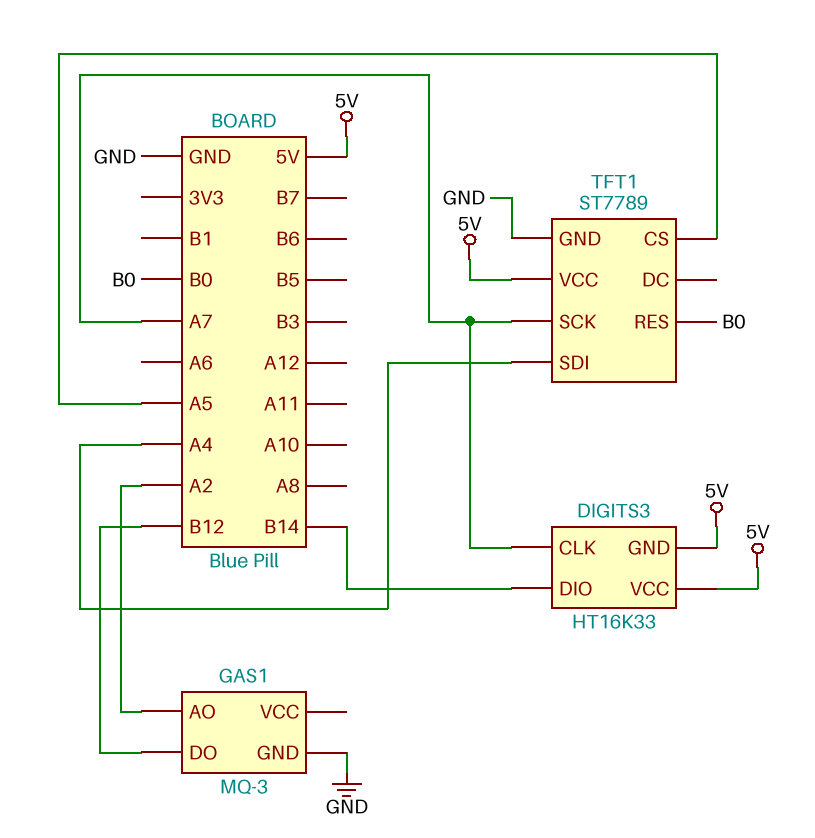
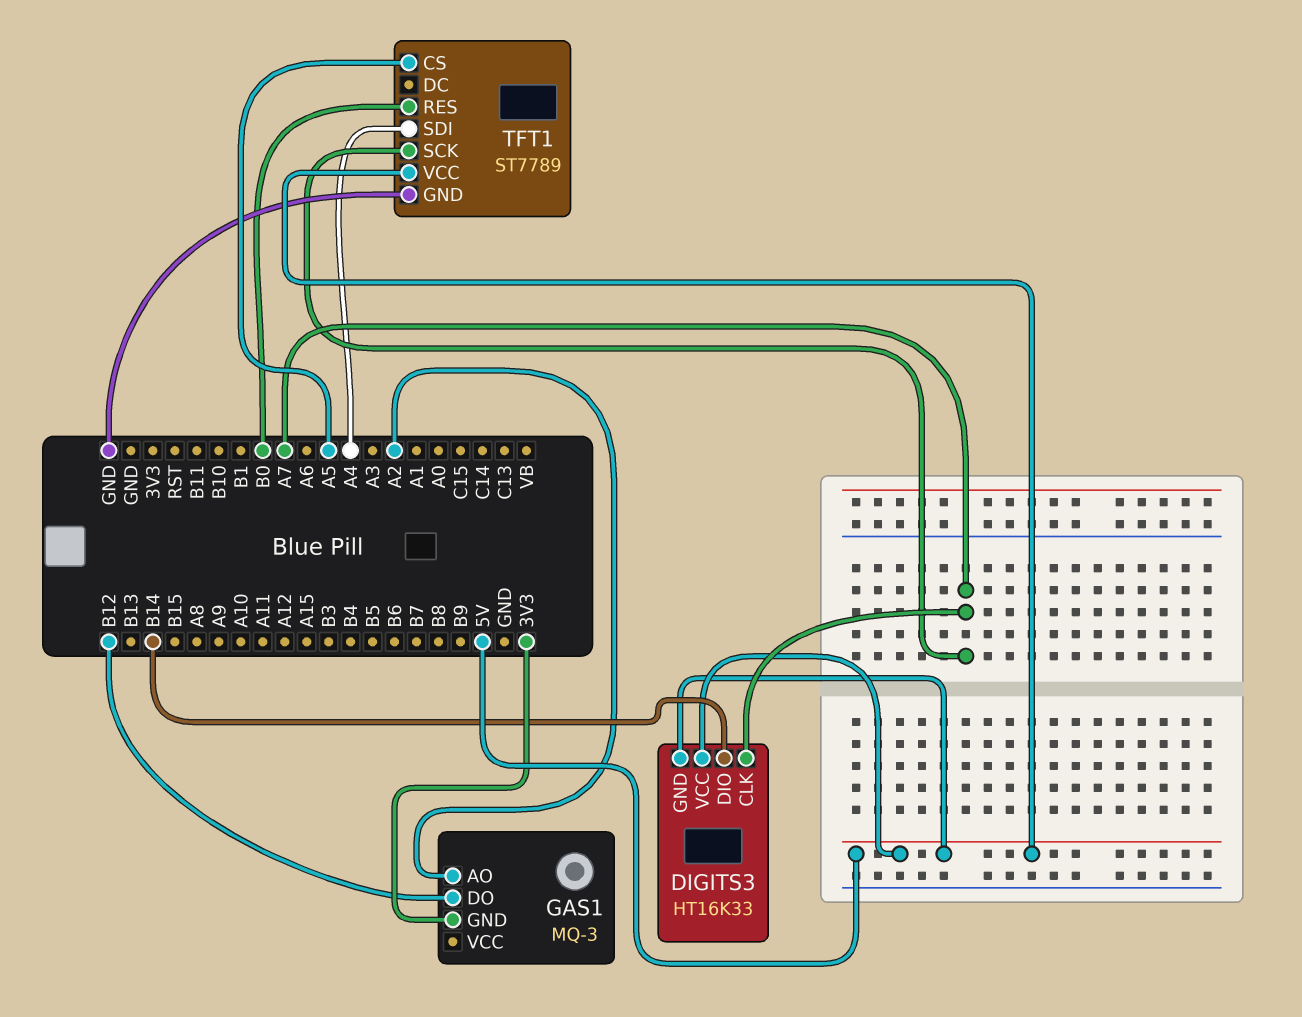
GAS1 pin GND: GND -> 3V3

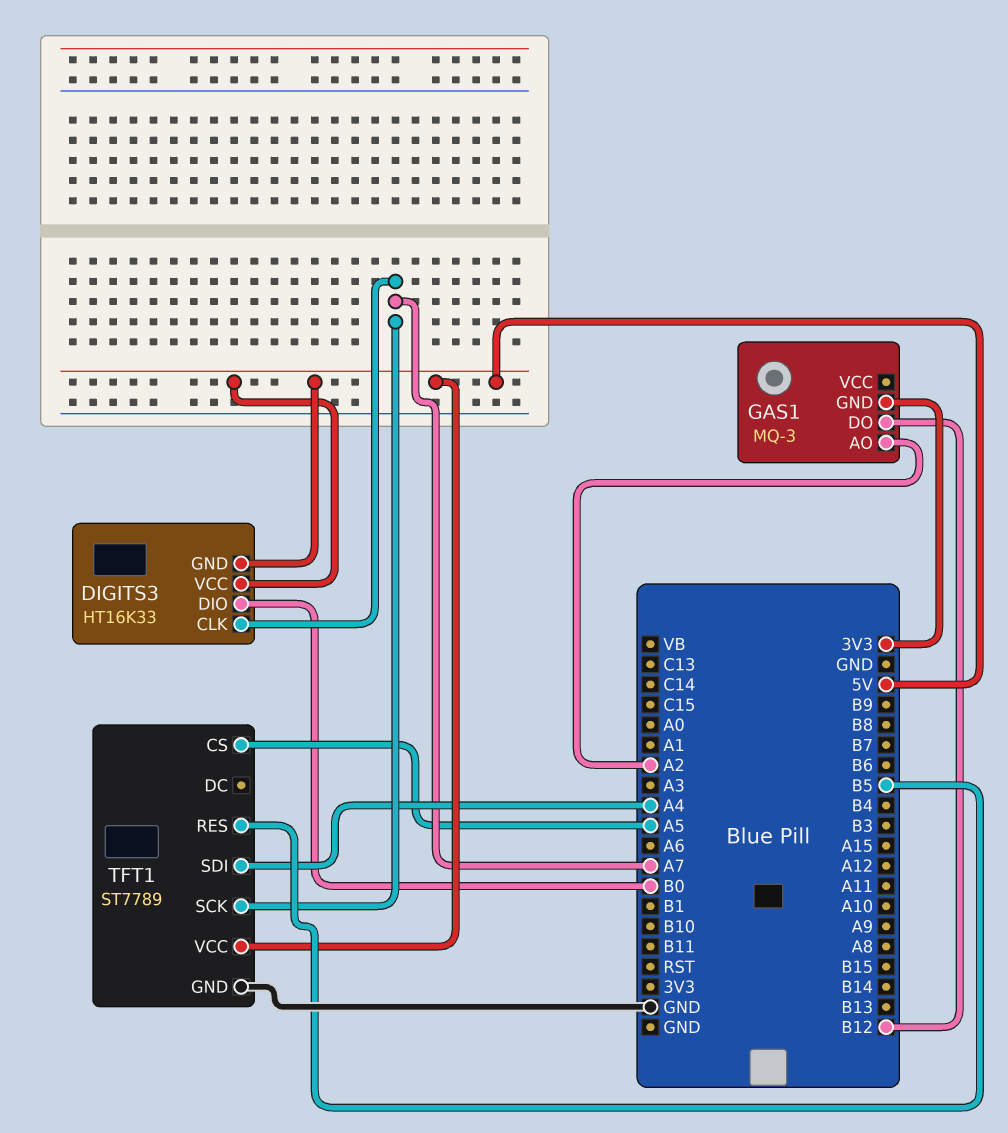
DIGITS3 pin DIO: B14 -> B0
TFT1 pin RES: B0 -> B5

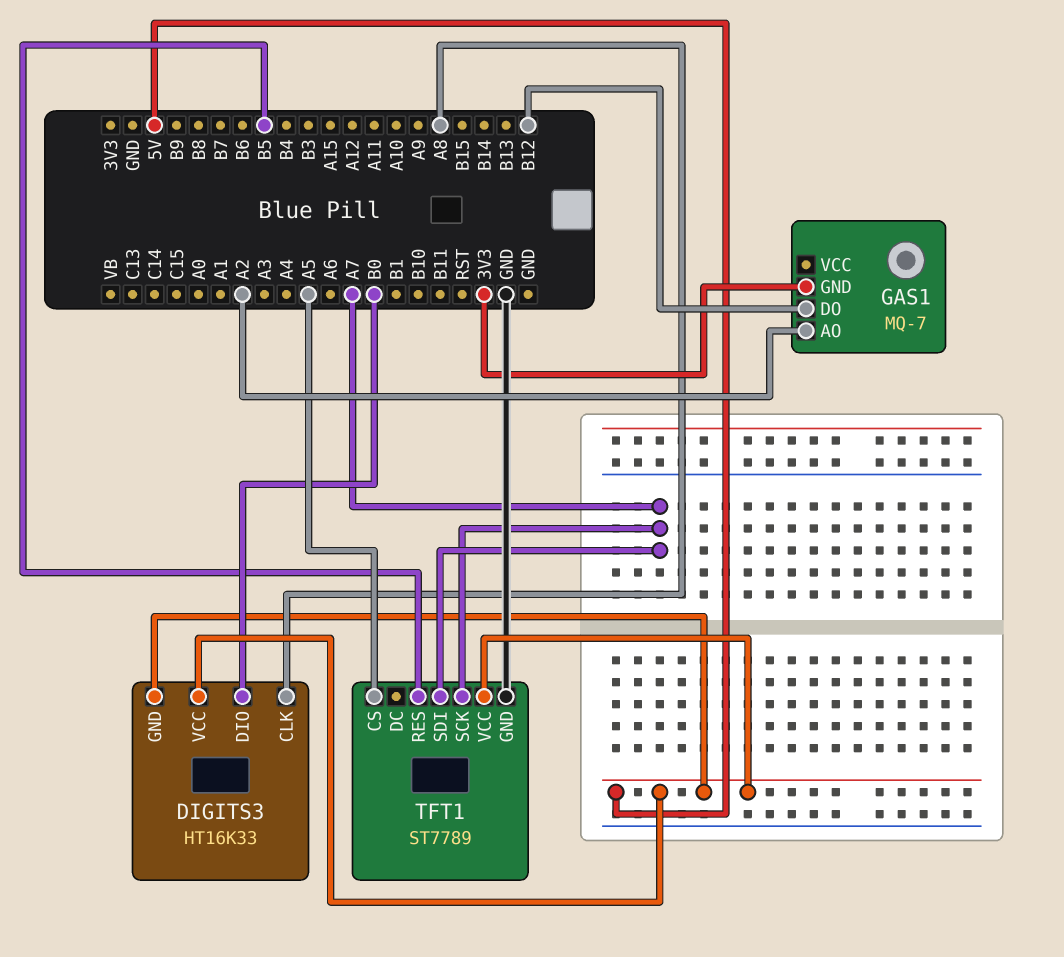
DIGITS3 pin CLK: A7 -> A8
GAS1: MQ-3 -> MQ-7
TFT1 pin SDI: A4 -> A7

